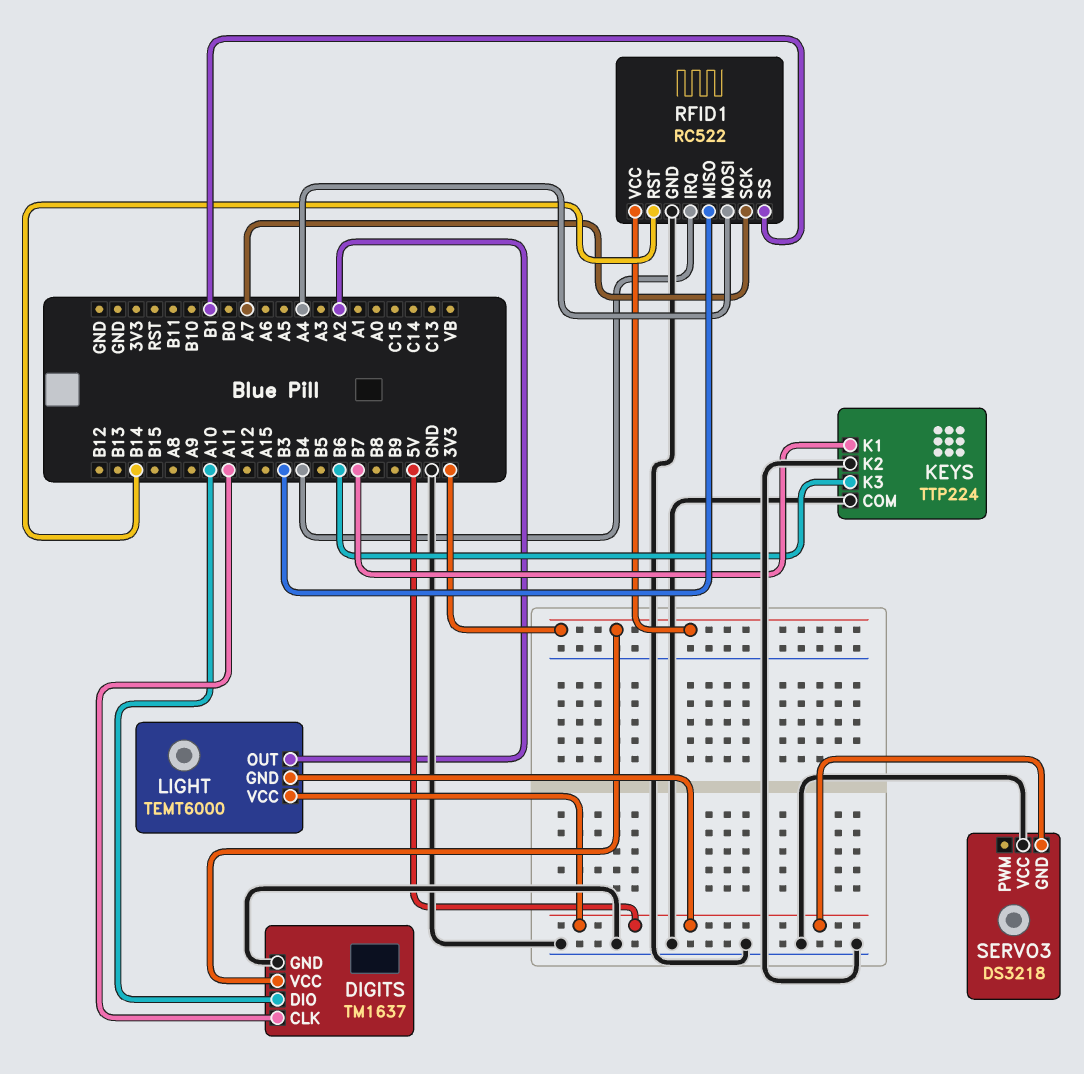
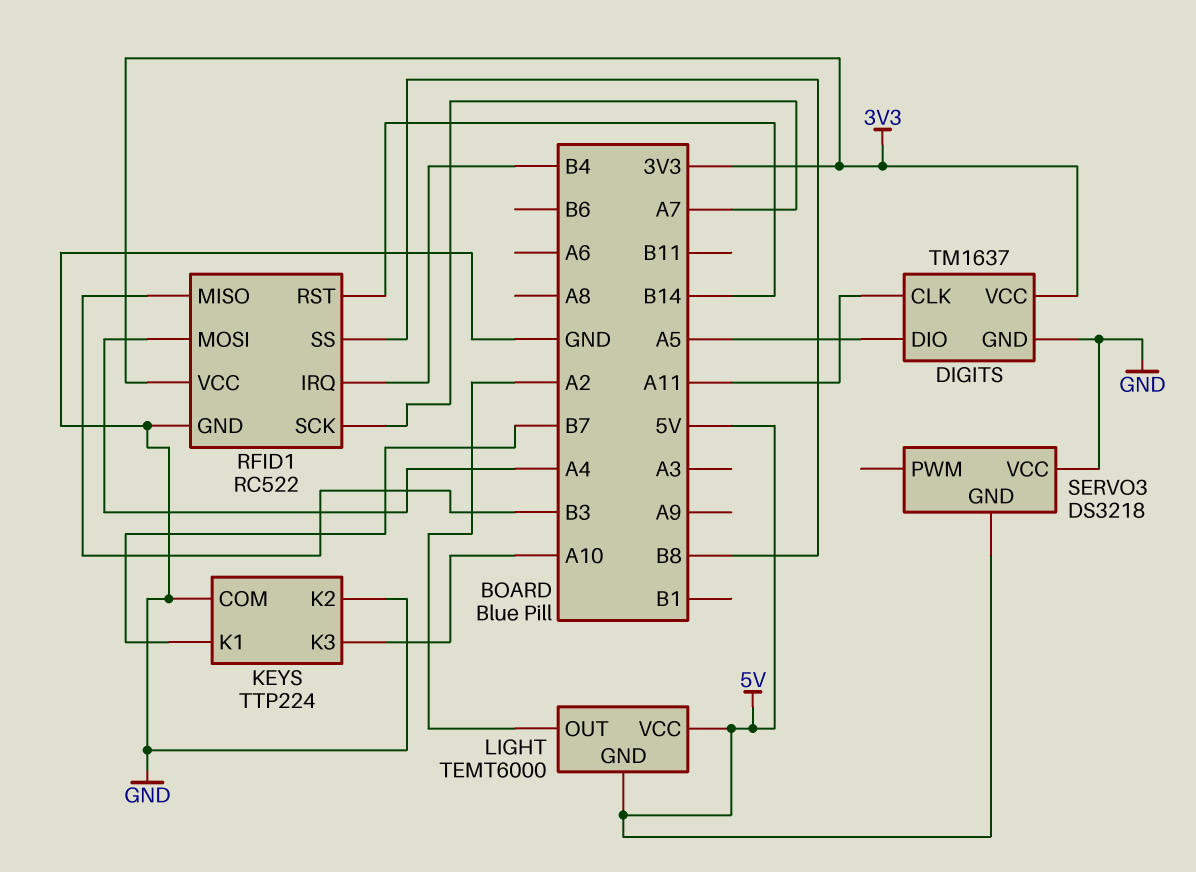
DIGITS pin DIO: A10 -> A5
KEYS pin K3: B6 -> A10
RFID1 pin SS: B1 -> B8

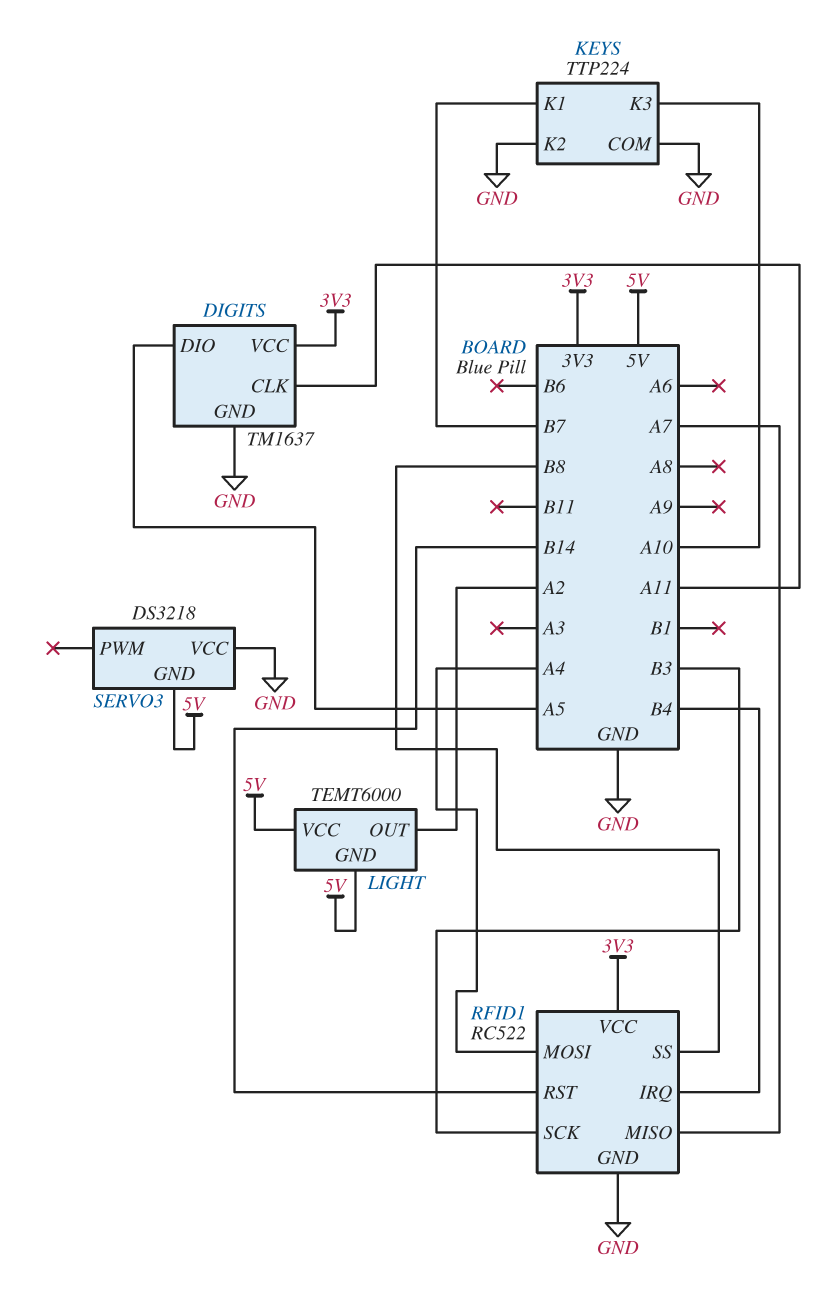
RFID1 pin MISO: B3 -> A7
RFID1 pin SCK: A7 -> B3

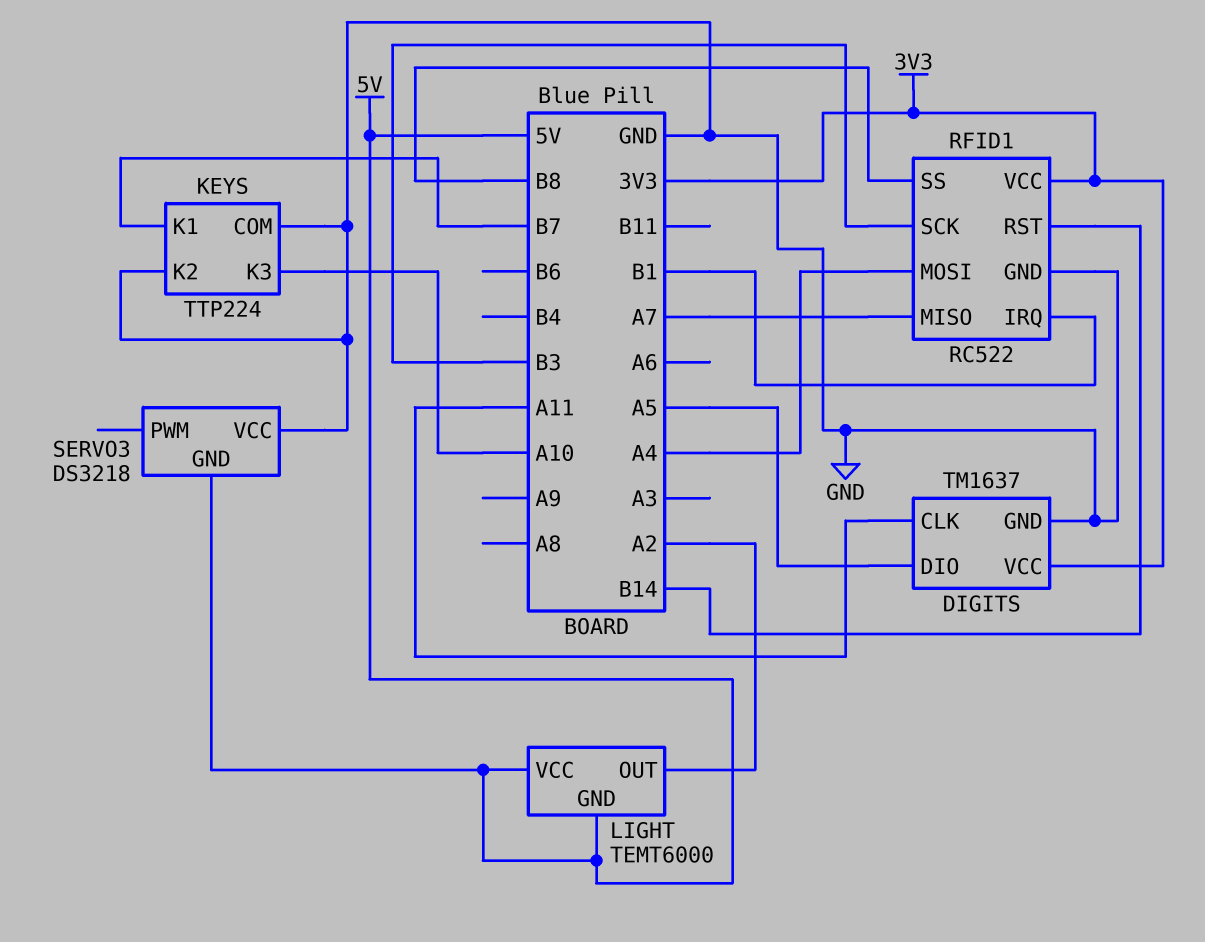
RFID1 pin IRQ: B4 -> B1

